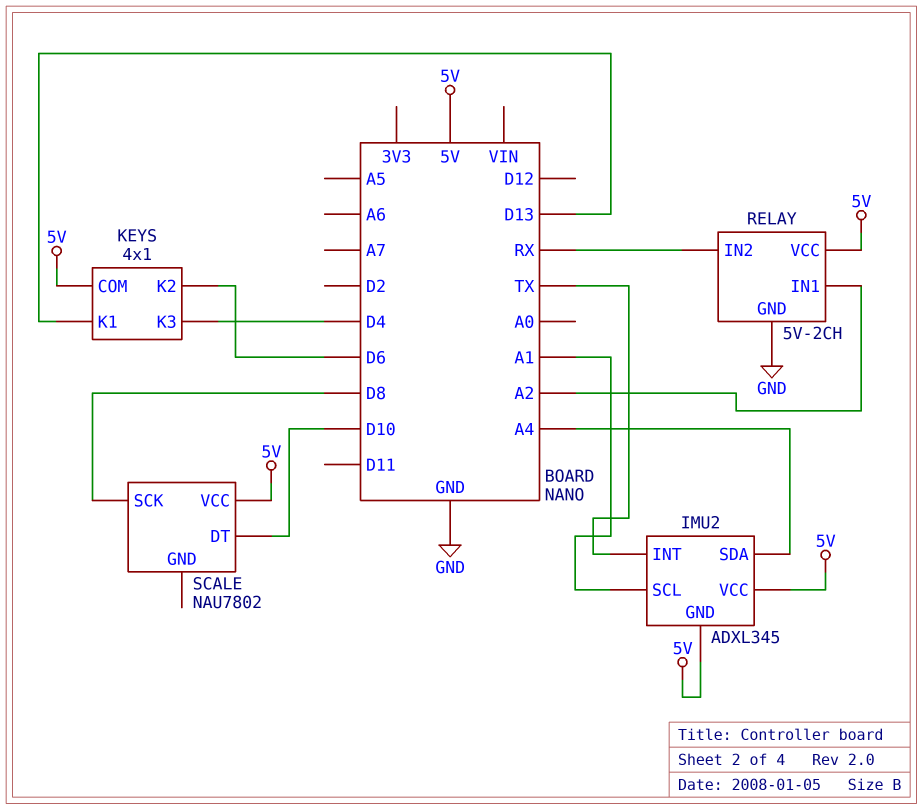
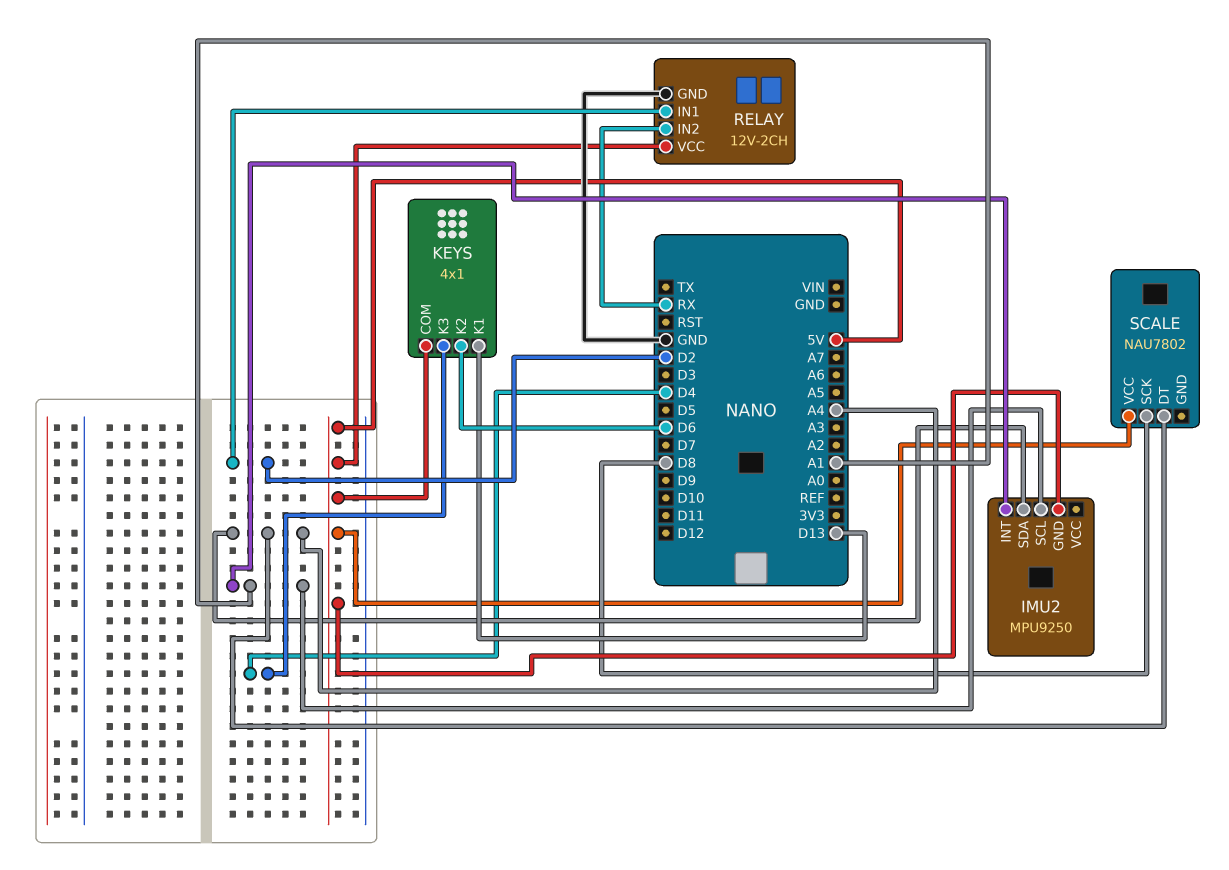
IMU2: ADXL345 -> MPU9250
IMU2 pin INT: TX -> A1
IMU2 pin VCC: 5V -> none
RELAY: 5V-2CH -> 12V-2CH
RELAY pin IN1: A2 -> D2
SCALE pin DT: D10 -> A4

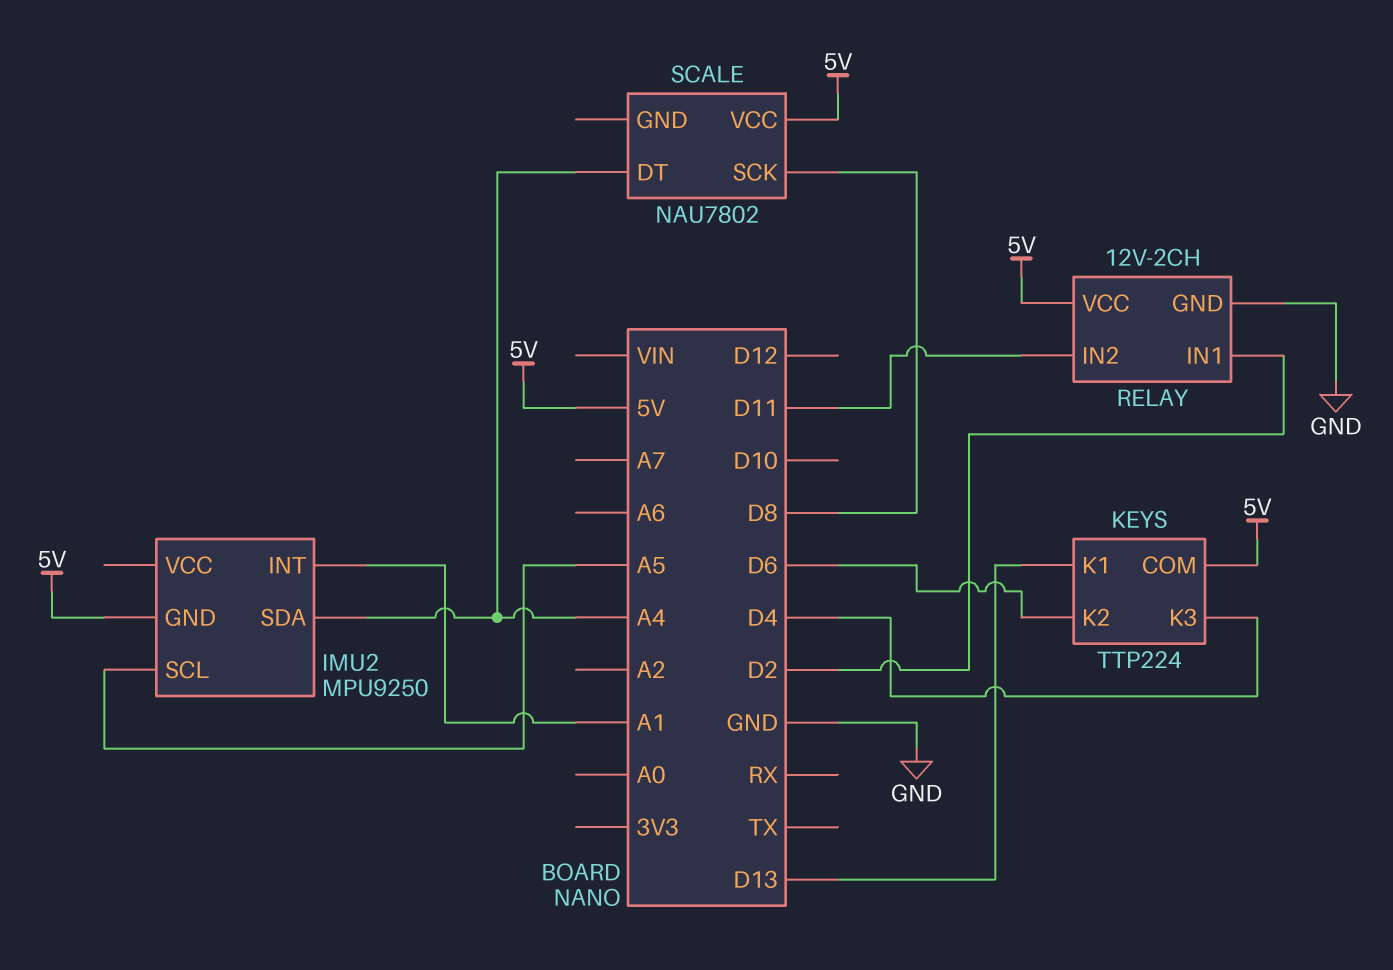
IMU2 pin SCL: A1 -> A5
KEYS: 4x1 -> TTP224
RELAY pin IN2: RX -> D11

